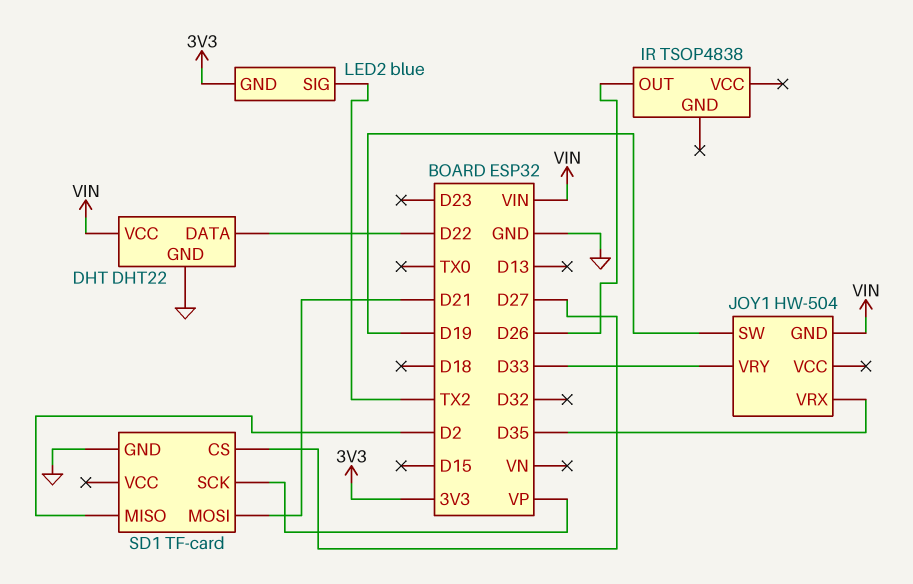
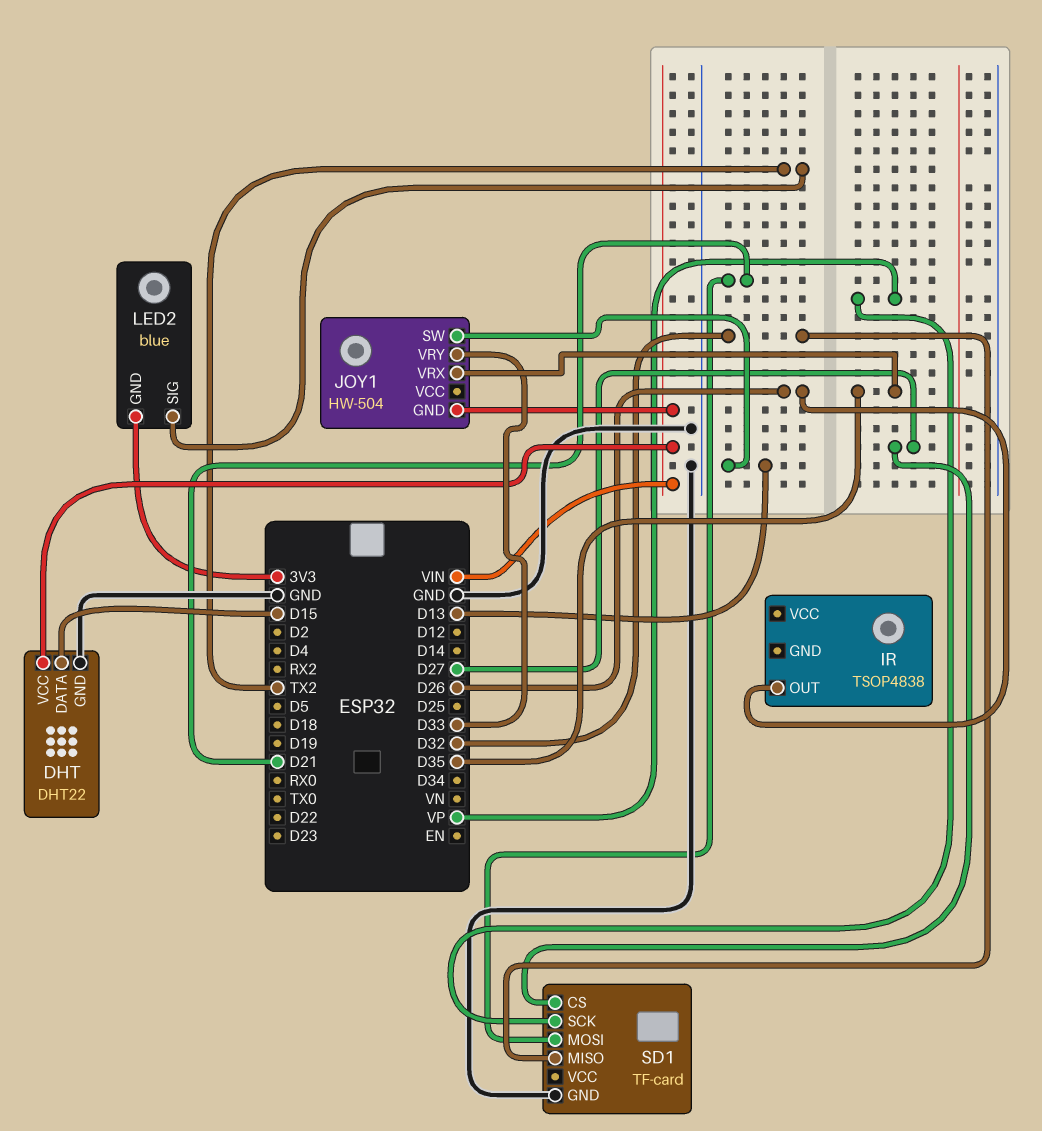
DHT pin DATA: D22 -> D15
JOY1 pin SW: D19 -> D13
SD1 pin MISO: D2 -> D32

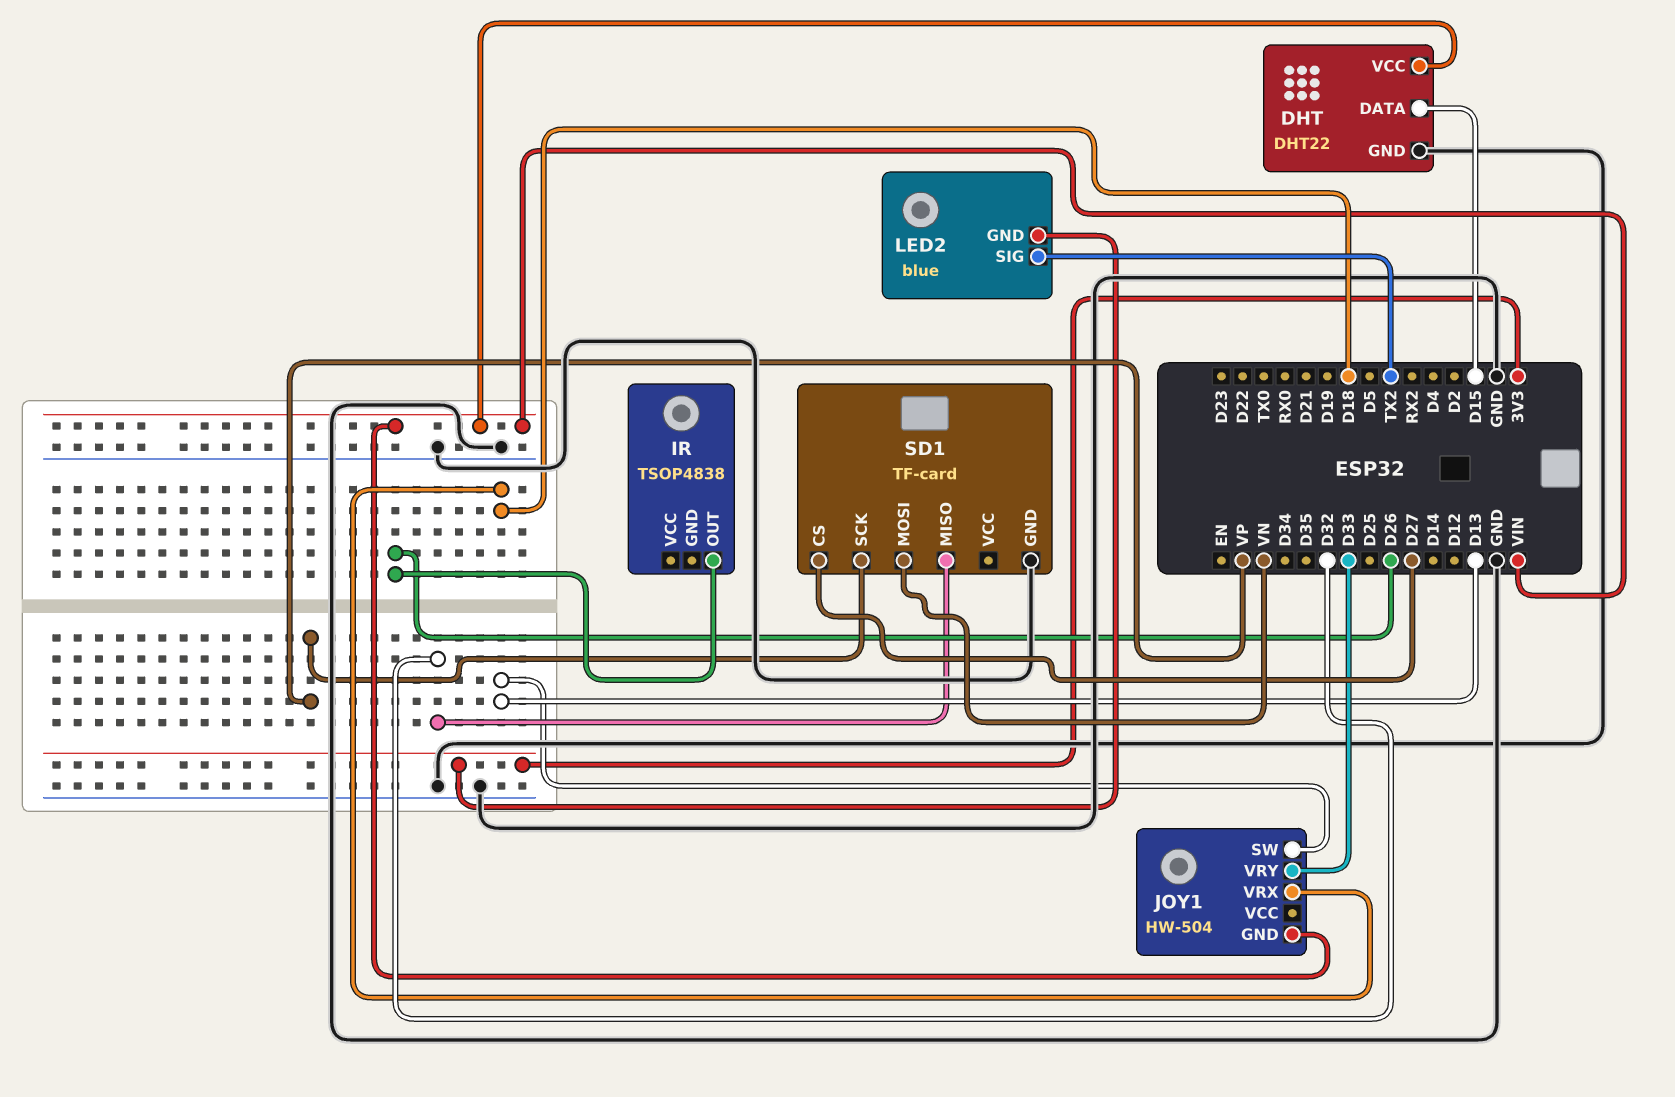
JOY1 pin VRX: D35 -> D18
SD1 pin MOSI: D21 -> VN

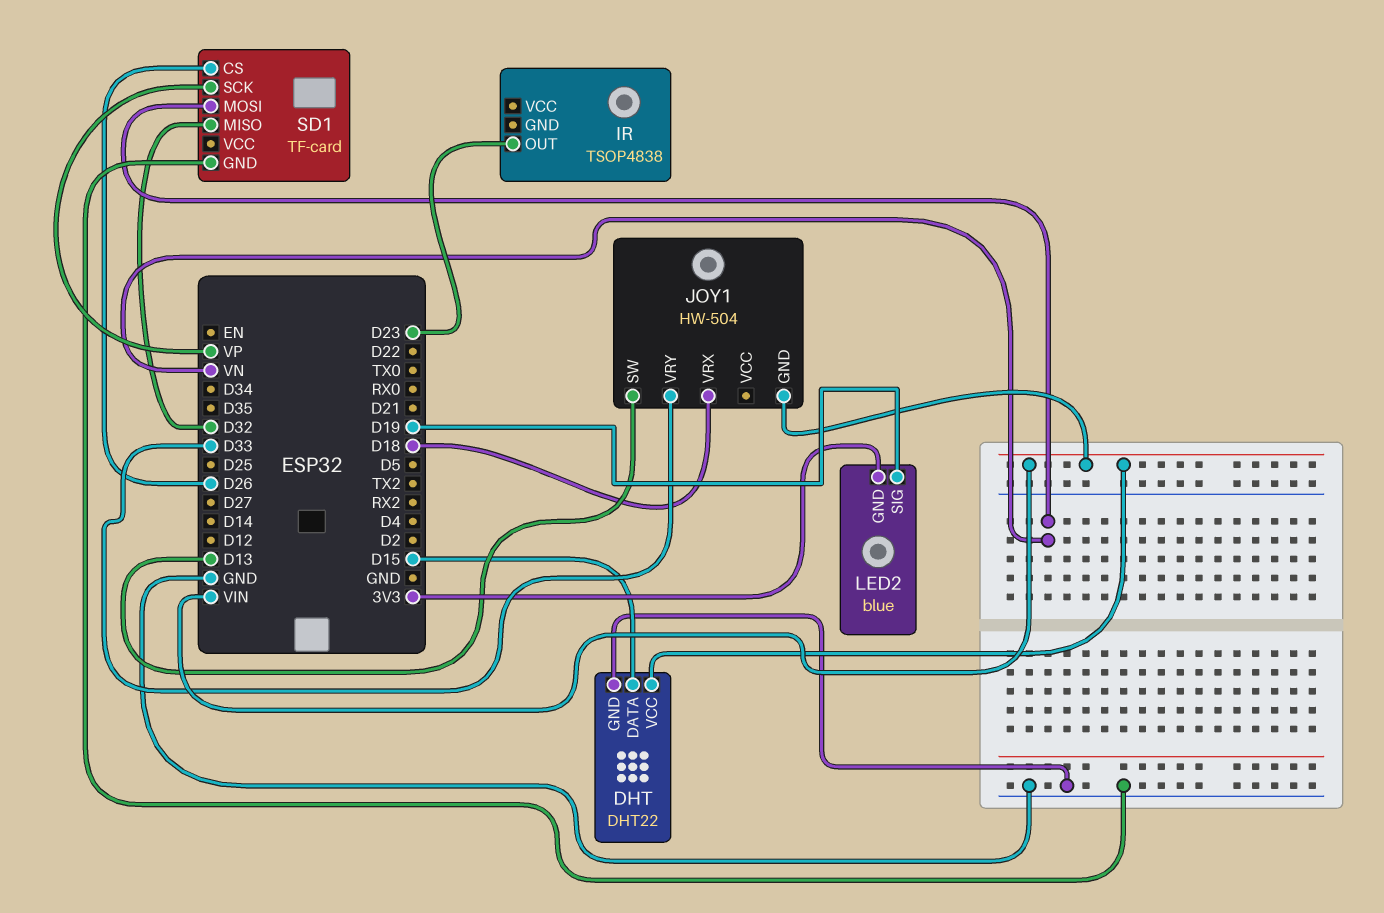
IR pin OUT: D26 -> D23
LED2 pin SIG: TX2 -> D19
SD1 pin CS: D27 -> D26

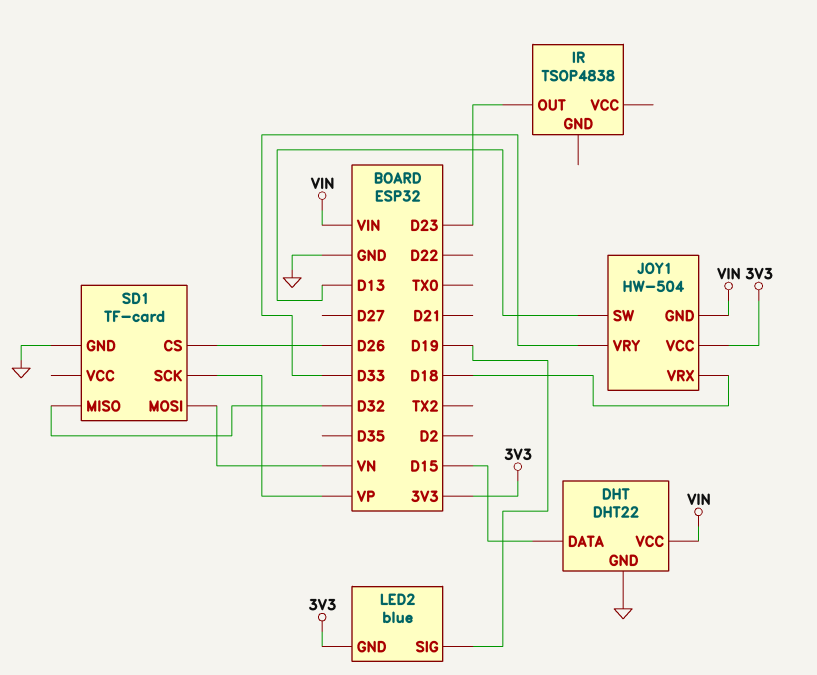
JOY1 pin VCC: none -> 3V3

